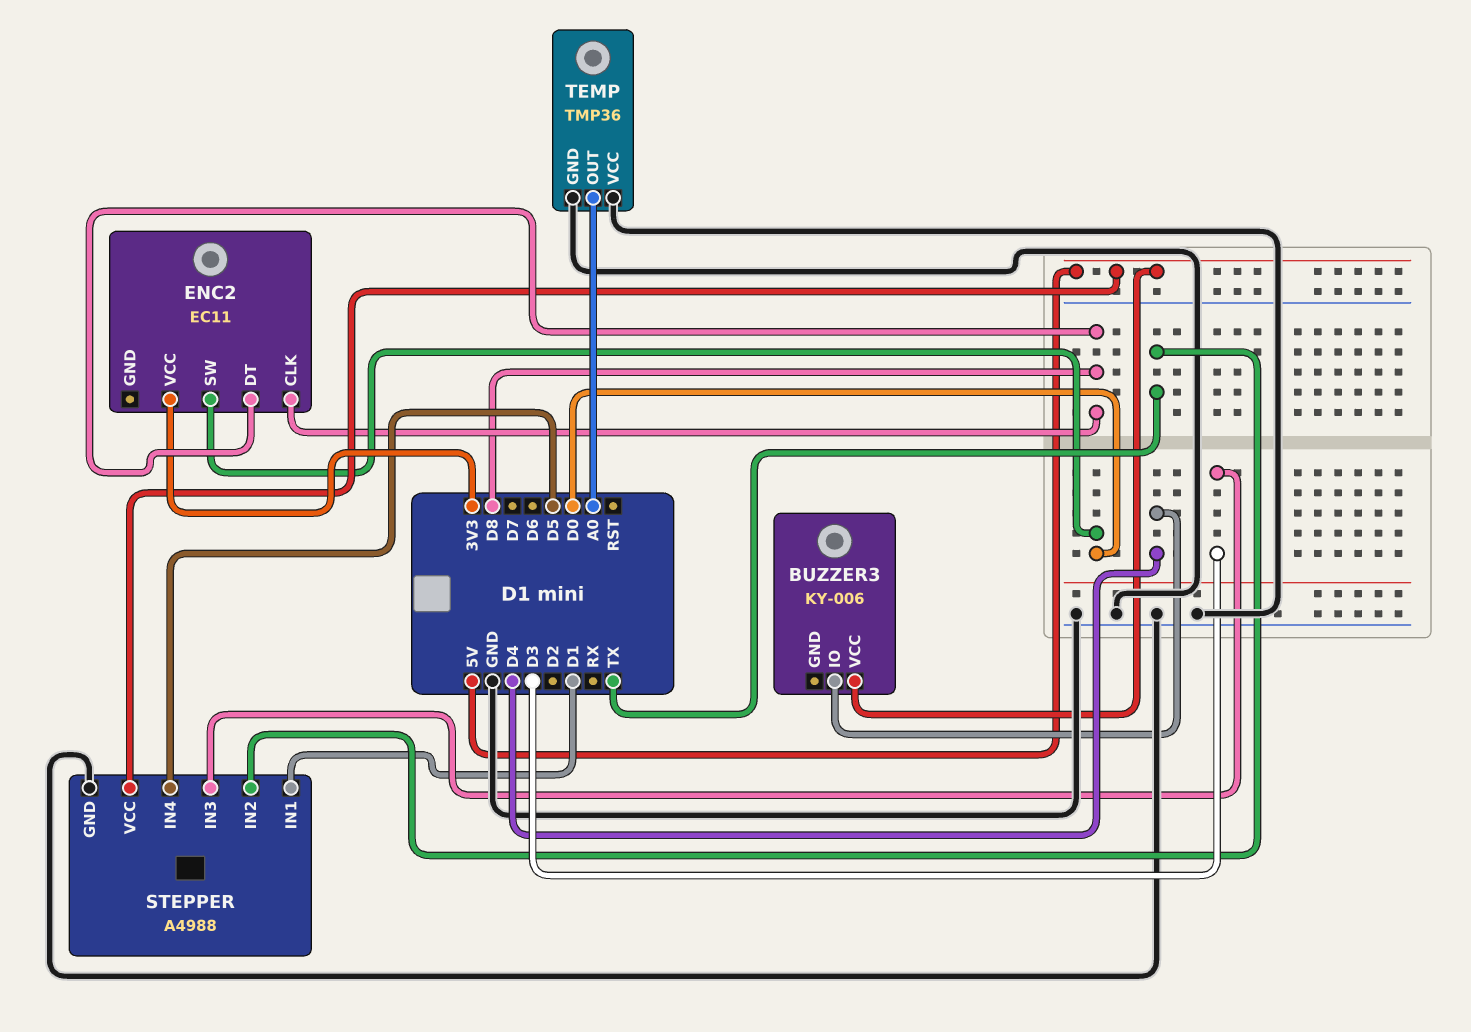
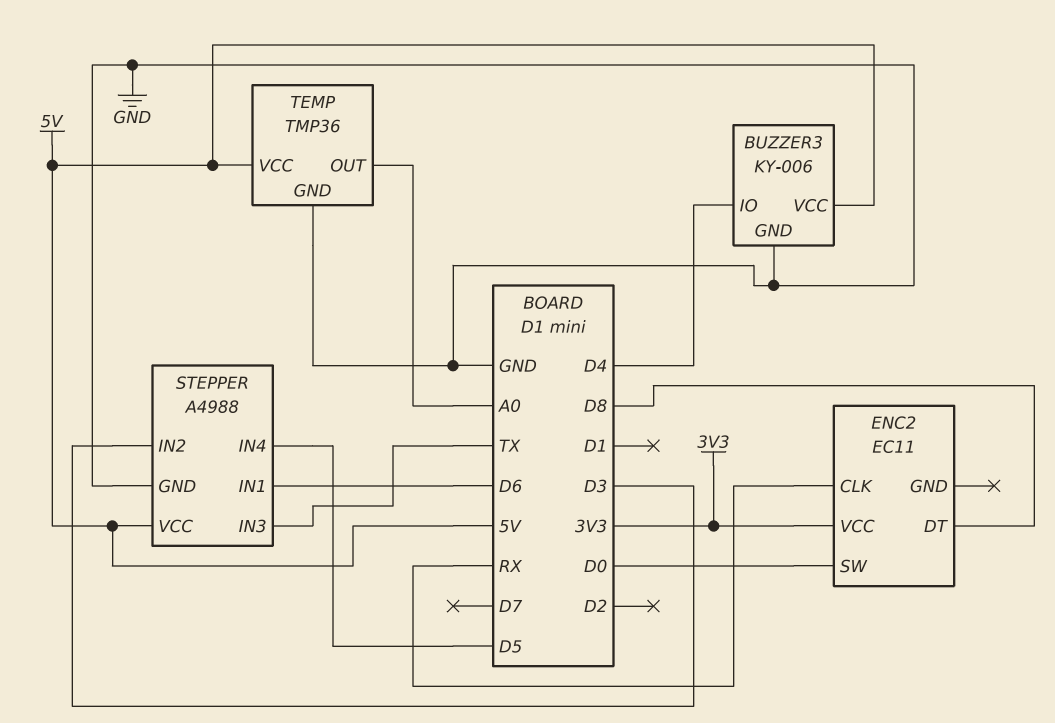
BUZZER3 pin GND: none -> GND
ENC2 pin CLK: D8 -> RX
STEPPER pin IN1: D1 -> D6
STEPPER pin IN2: TX -> D3
STEPPER pin IN3: D3 -> TX
TEMP pin VCC: GND -> 5V

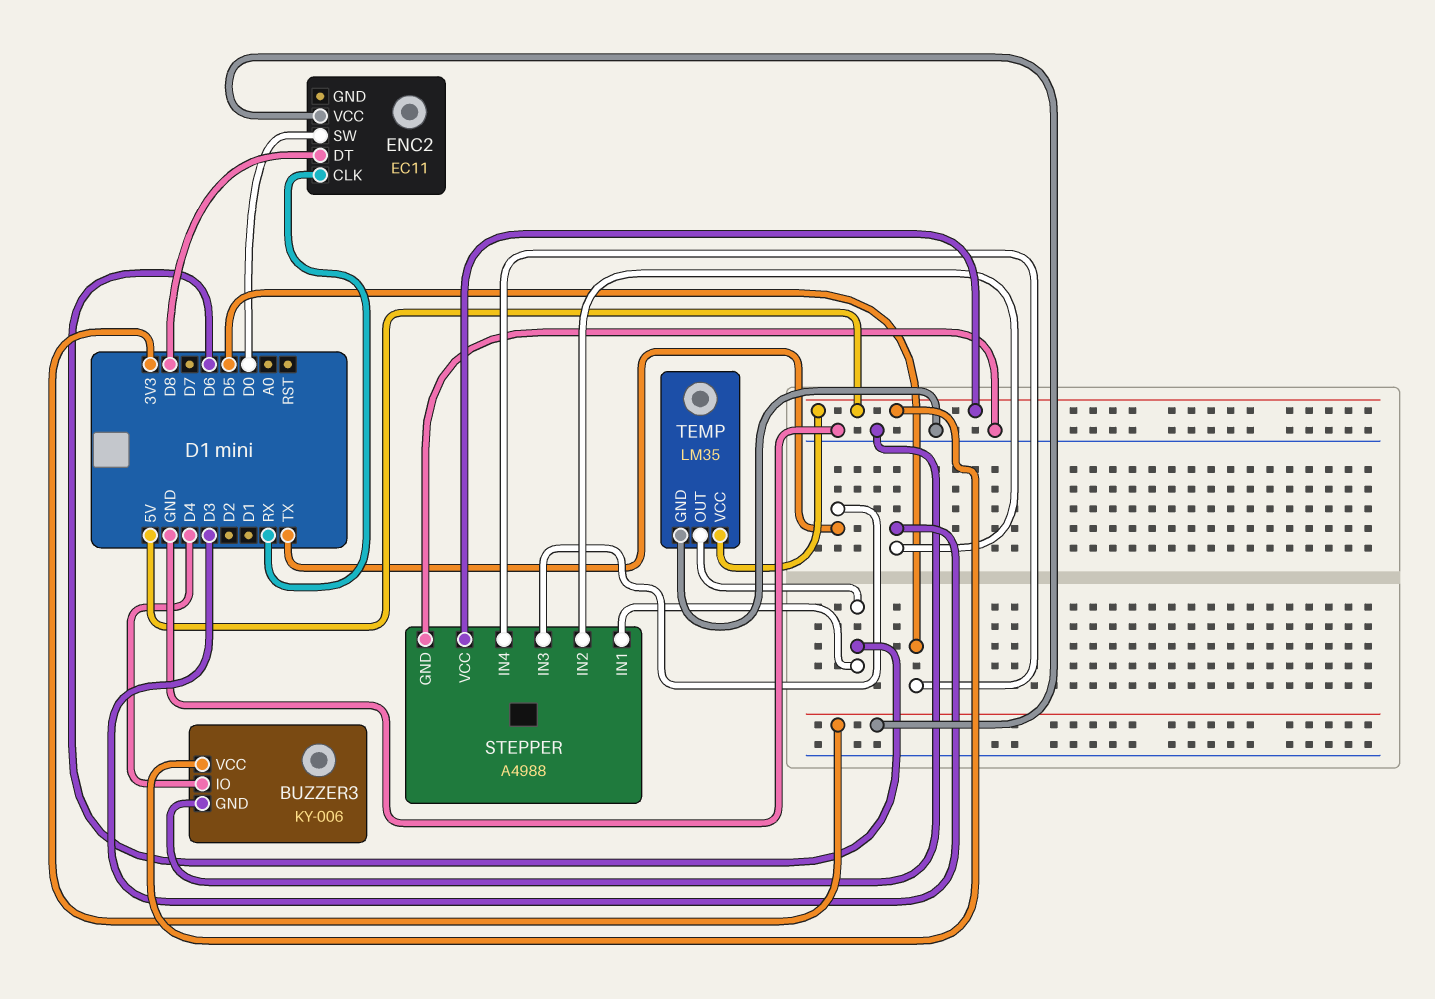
TEMP: TMP36 -> LM35
TEMP pin OUT: A0 -> D6

